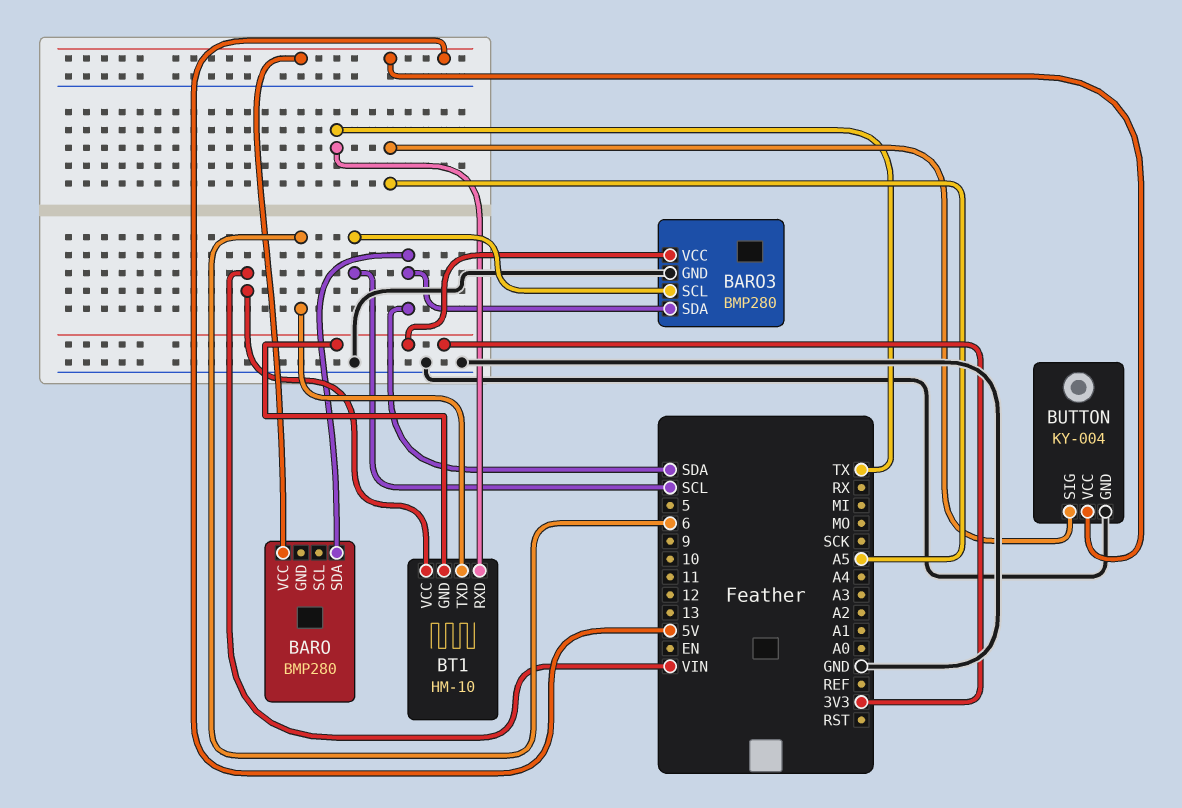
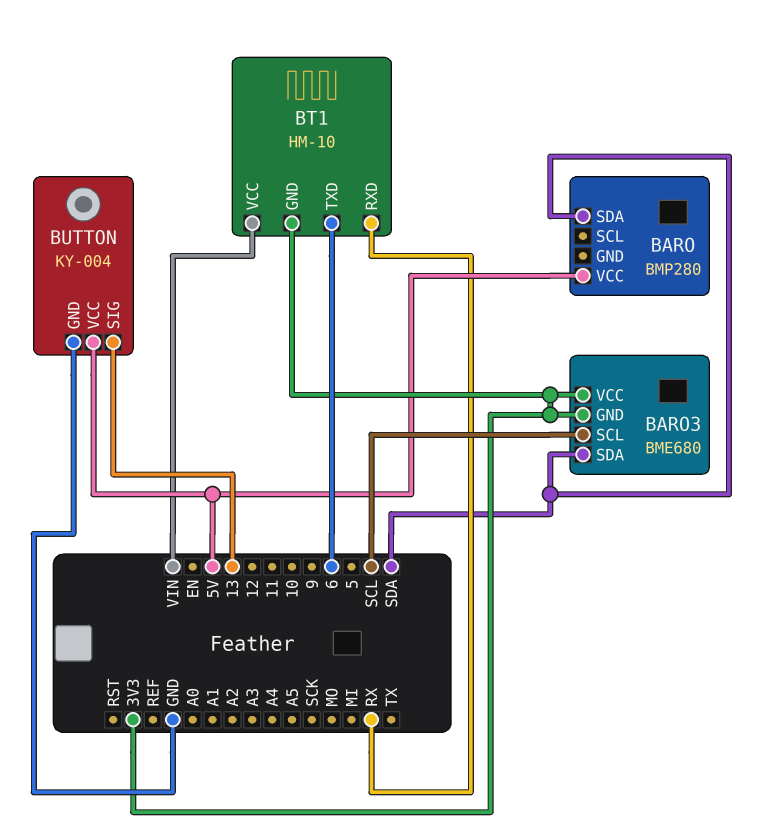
BARO3: BMP280 -> BME680
BARO3 pin GND: GND -> 3V3
BT1 pin RXD: TX -> RX
BUTTON pin SIG: A5 -> 13

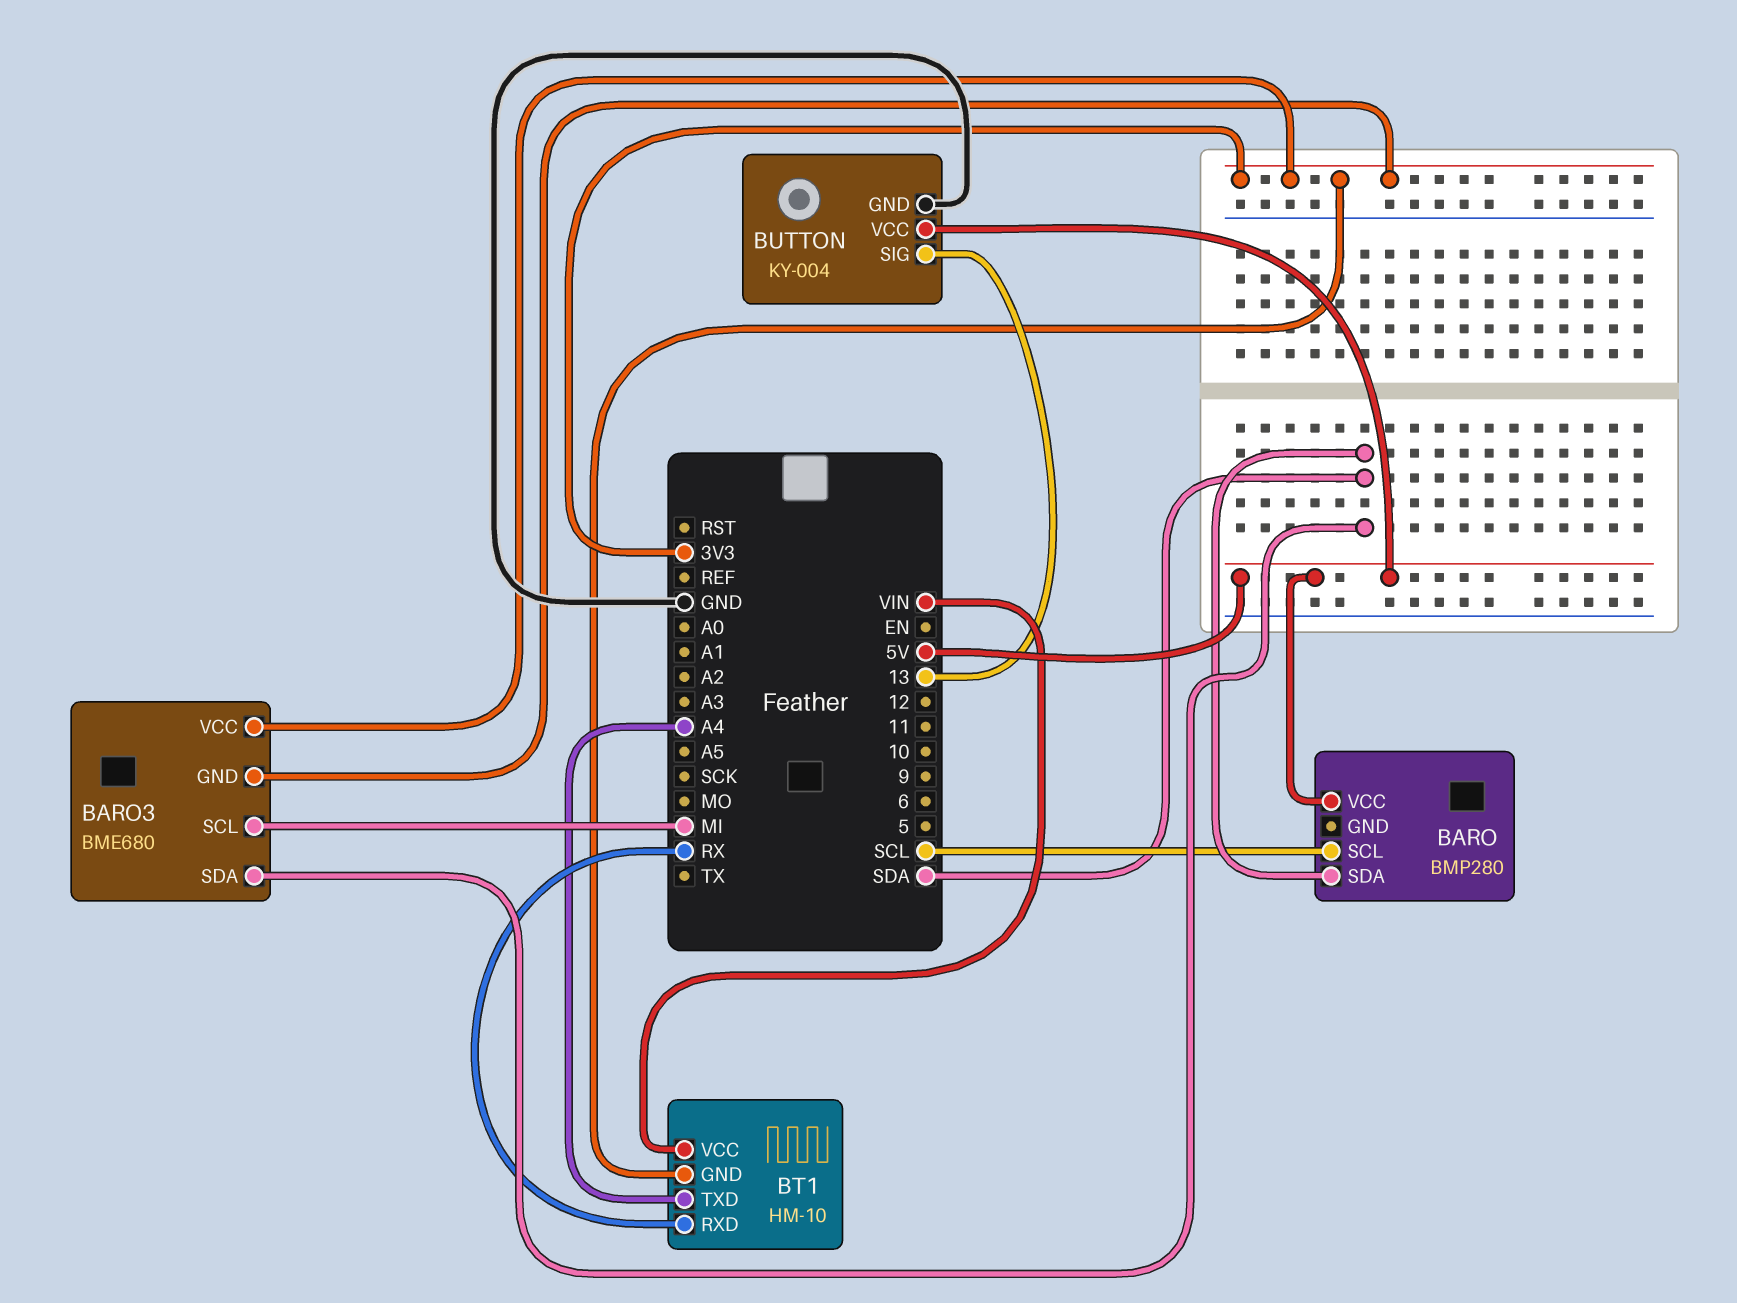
BARO pin SCL: none -> SCL
BARO3 pin SCL: SCL -> MI
BT1 pin TXD: 6 -> A4

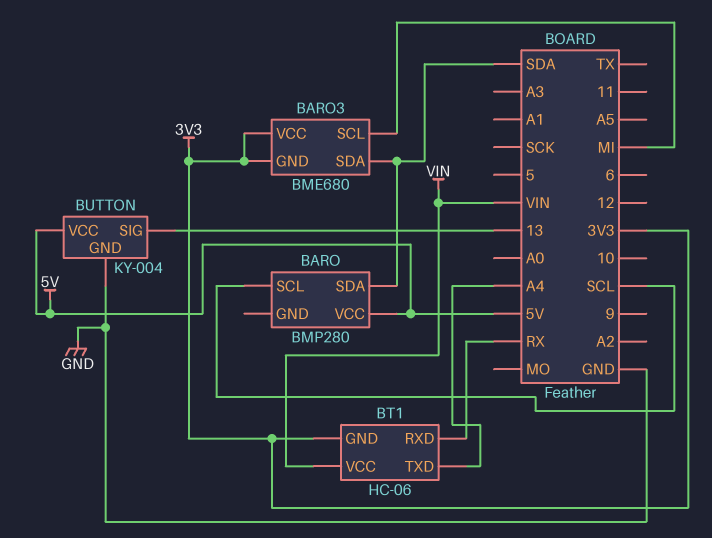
BT1: HM-10 -> HC-06

